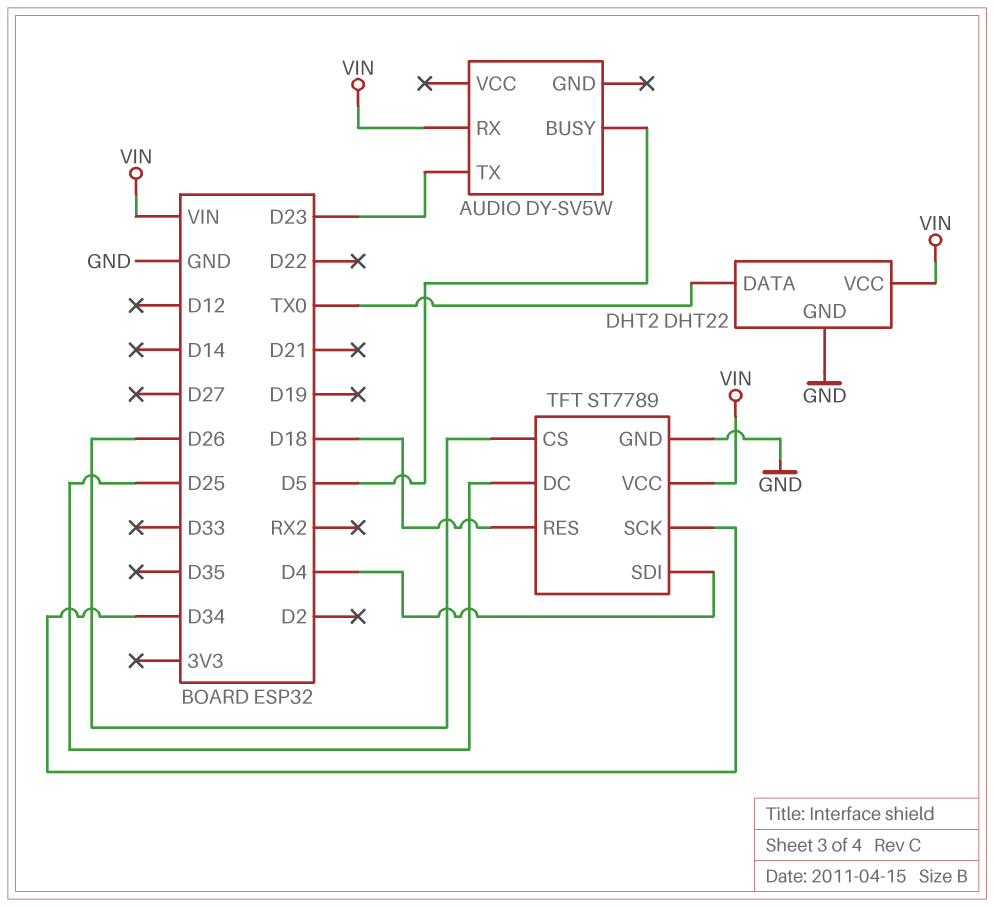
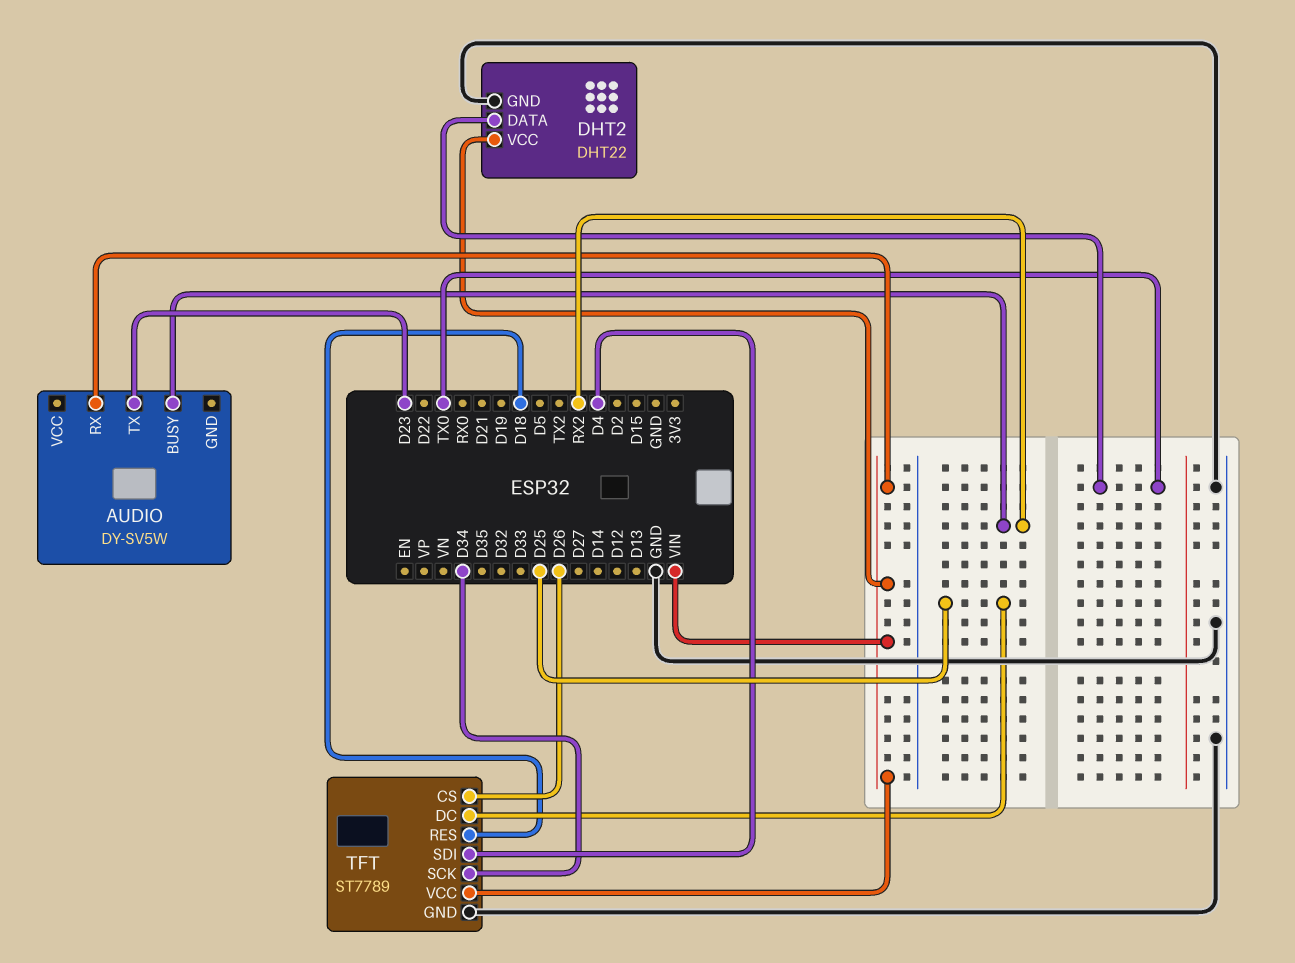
AUDIO pin BUSY: D5 -> RX2

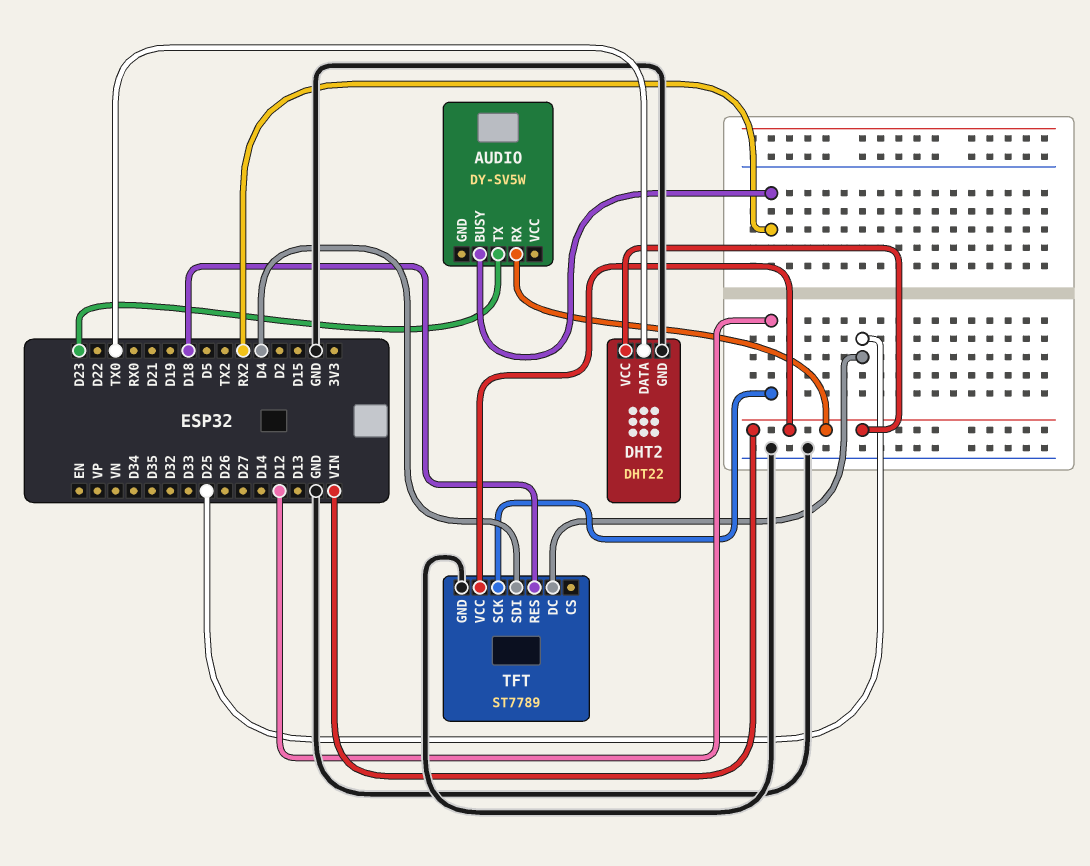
TFT pin CS: D26 -> none
TFT pin SCK: D34 -> D12

